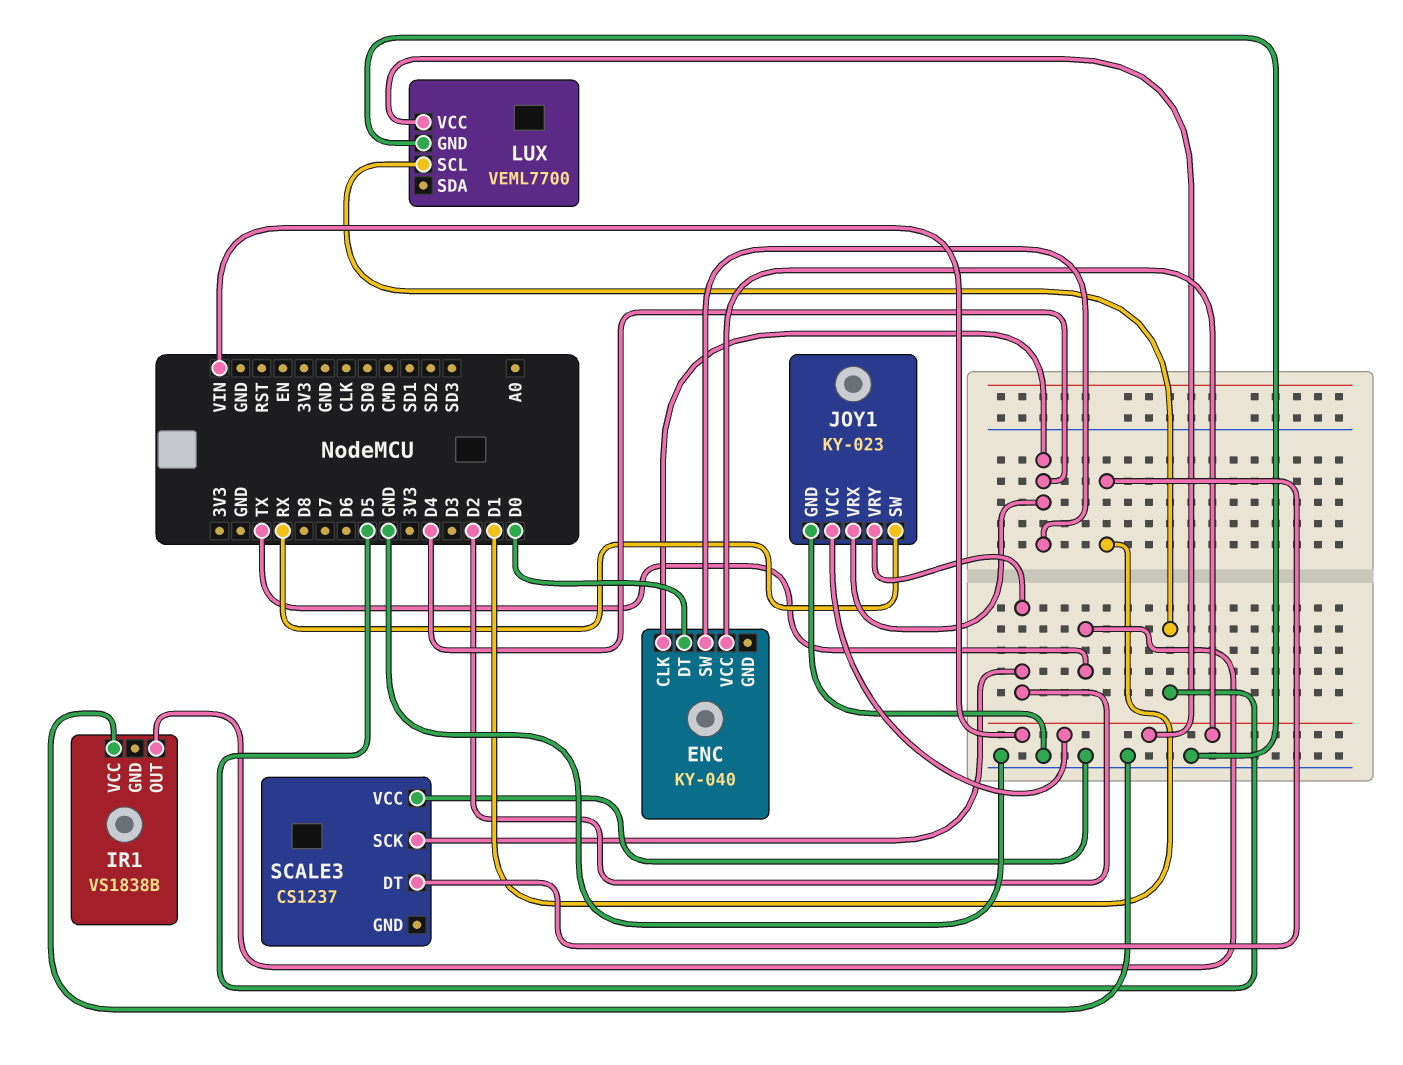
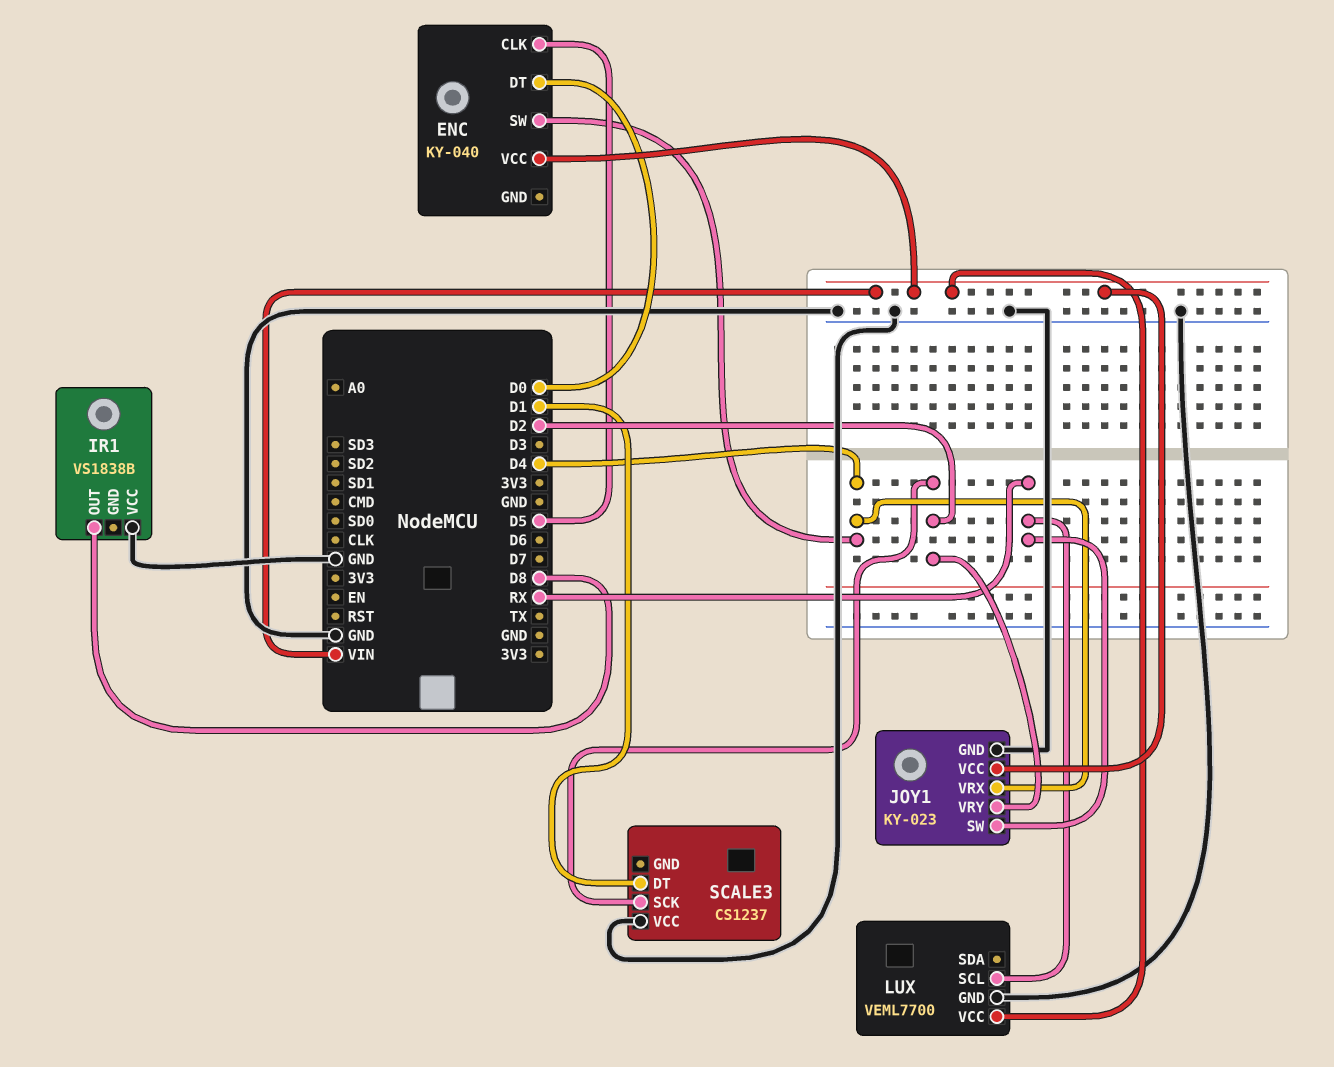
ENC pin CLK: D4 -> D5
IR1 pin OUT: TX -> D8
LUX pin SCL: D5 -> RX

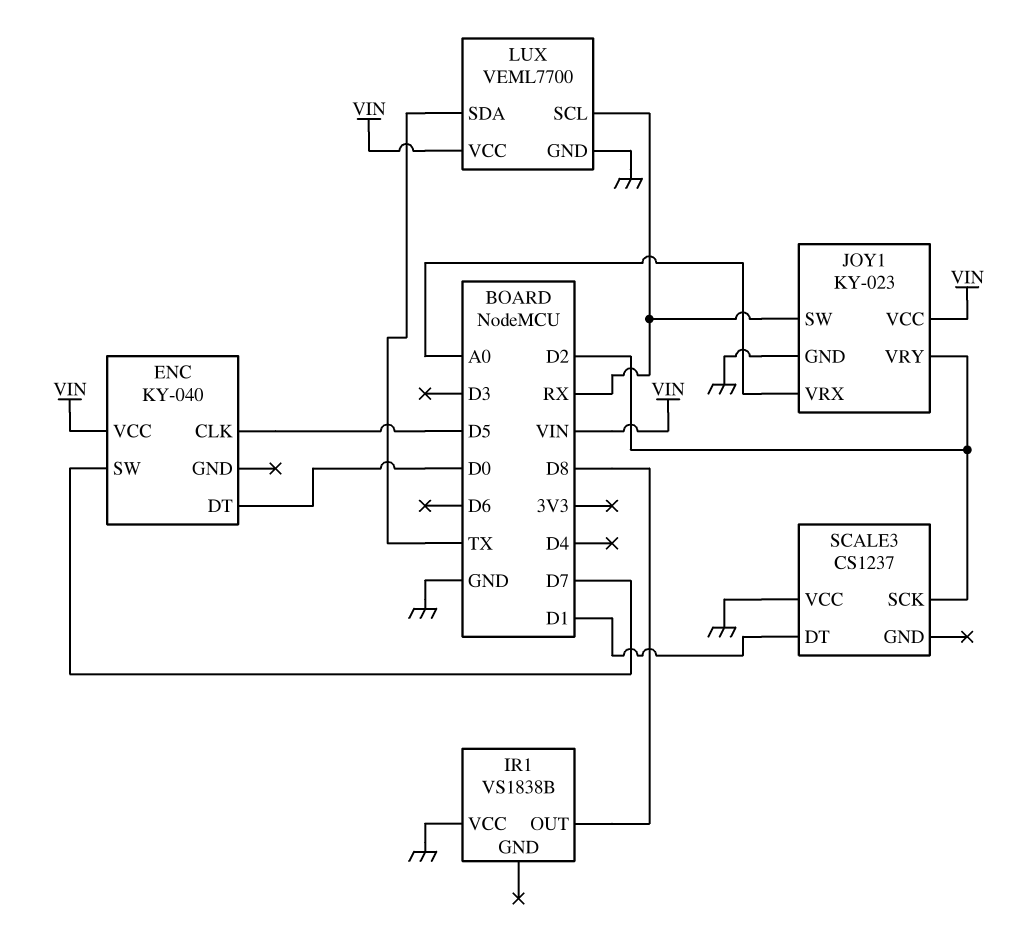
ENC pin SW: D4 -> D7
JOY1 pin VRX: D4 -> A0
LUX pin SDA: none -> TX

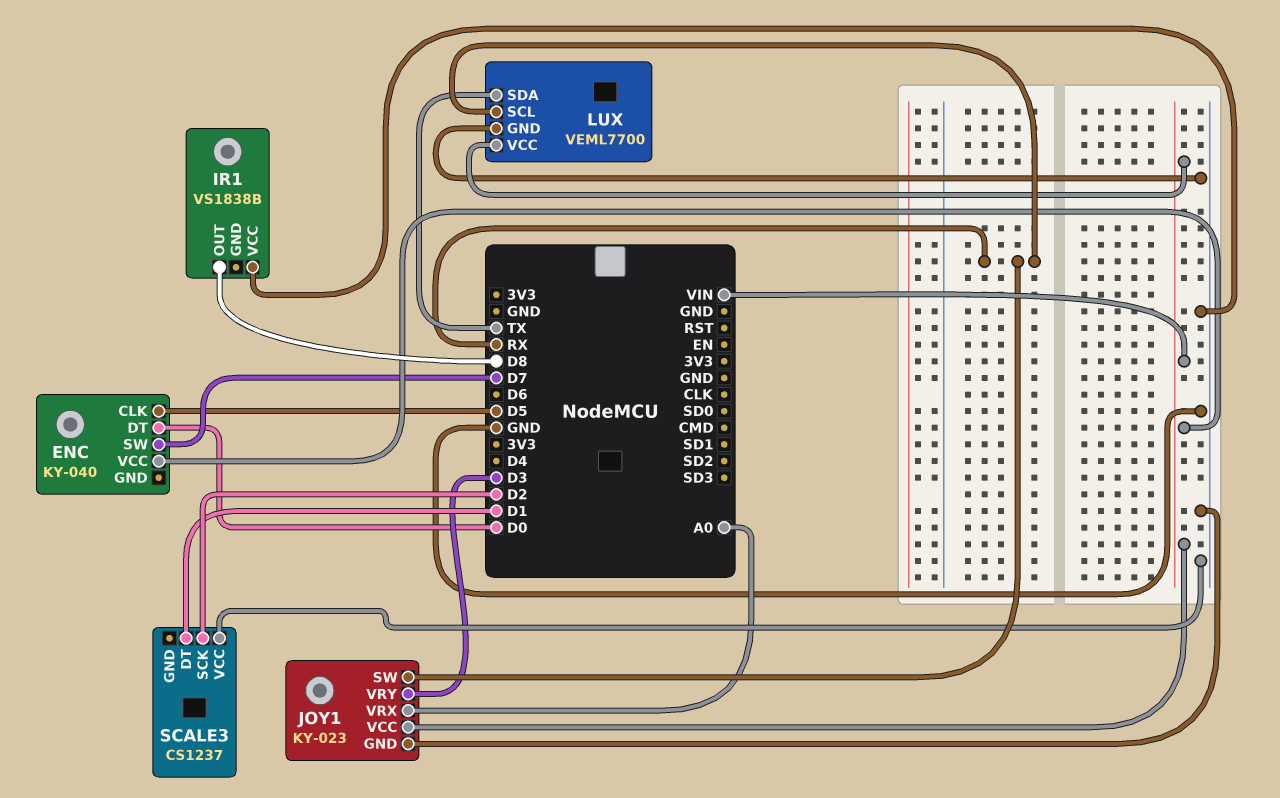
JOY1 pin VRY: D2 -> D3

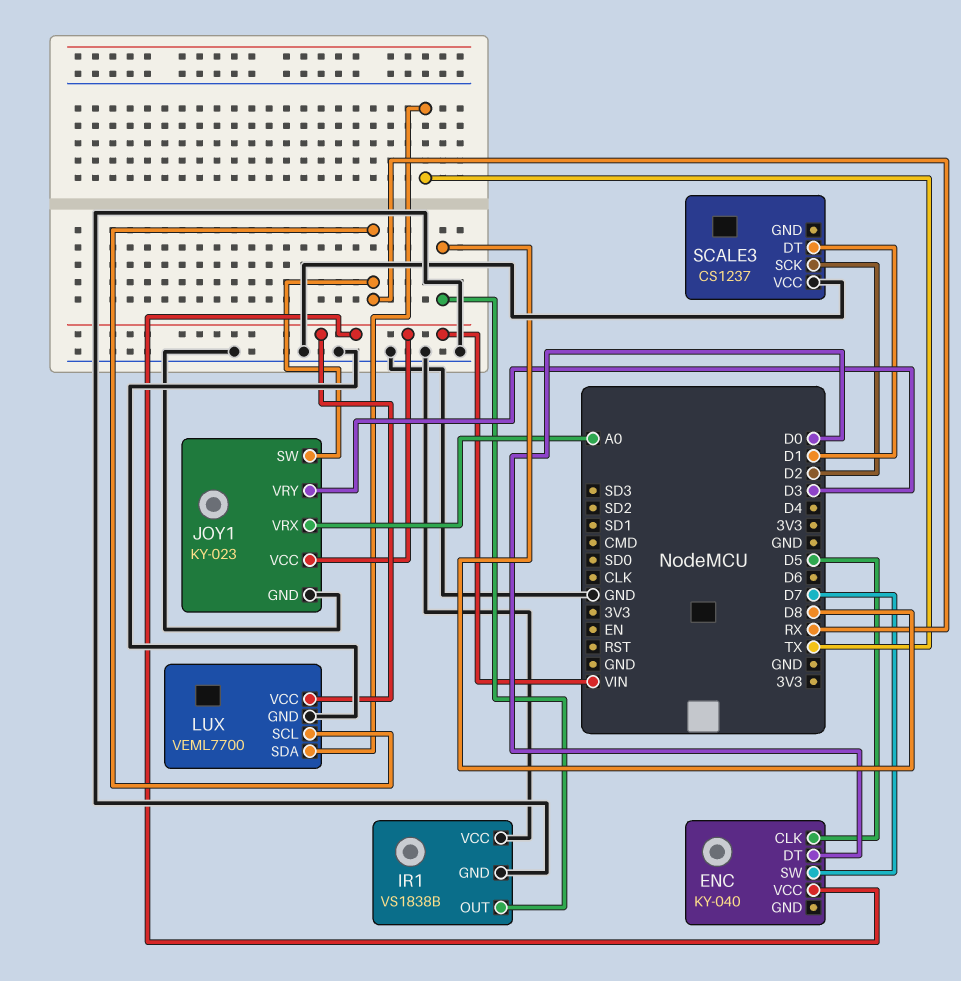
IR1 pin GND: none -> GND

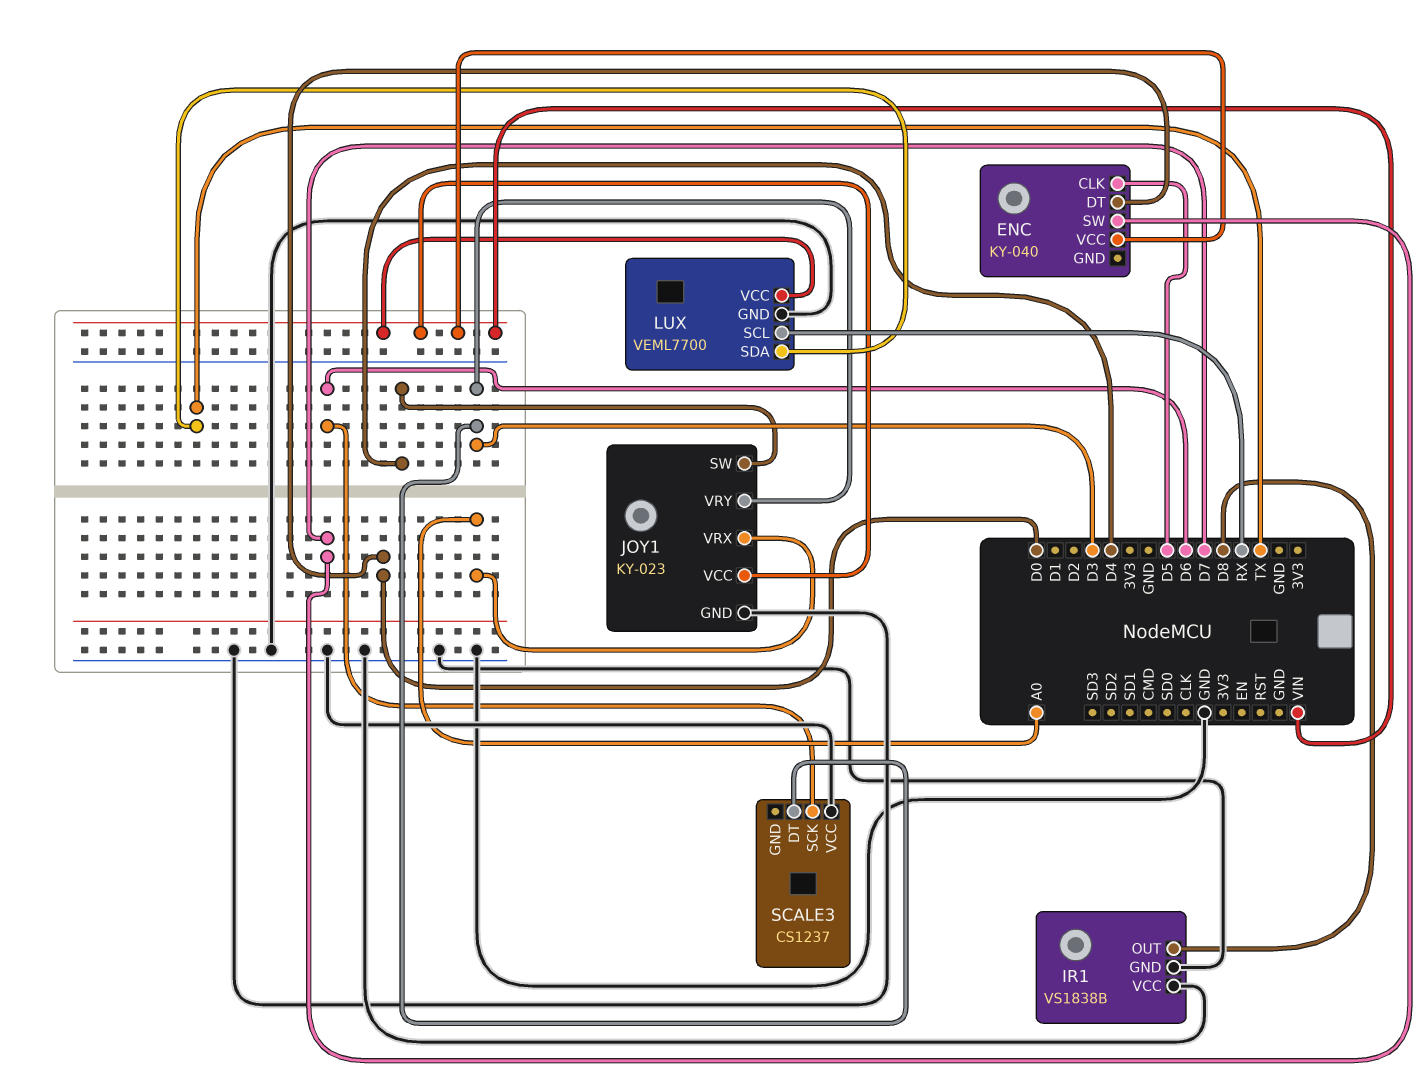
JOY1 pin SW: RX -> D4
SCALE3 pin DT: D1 -> D3
SCALE3 pin SCK: D2 -> D6

